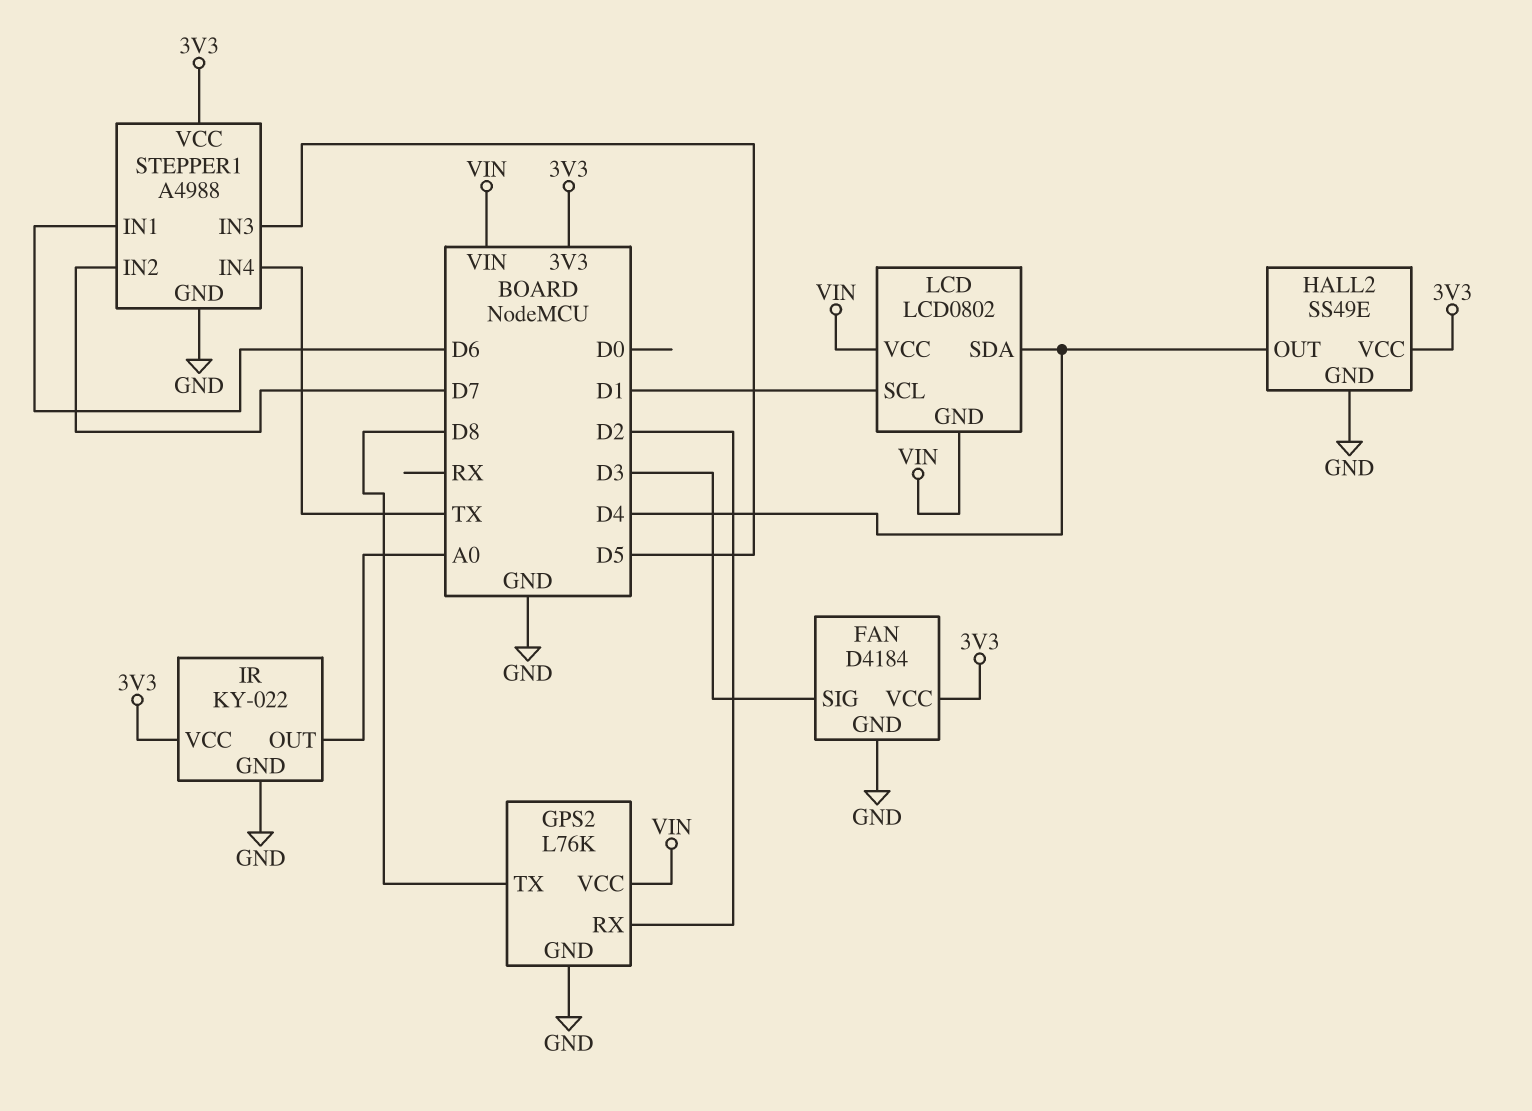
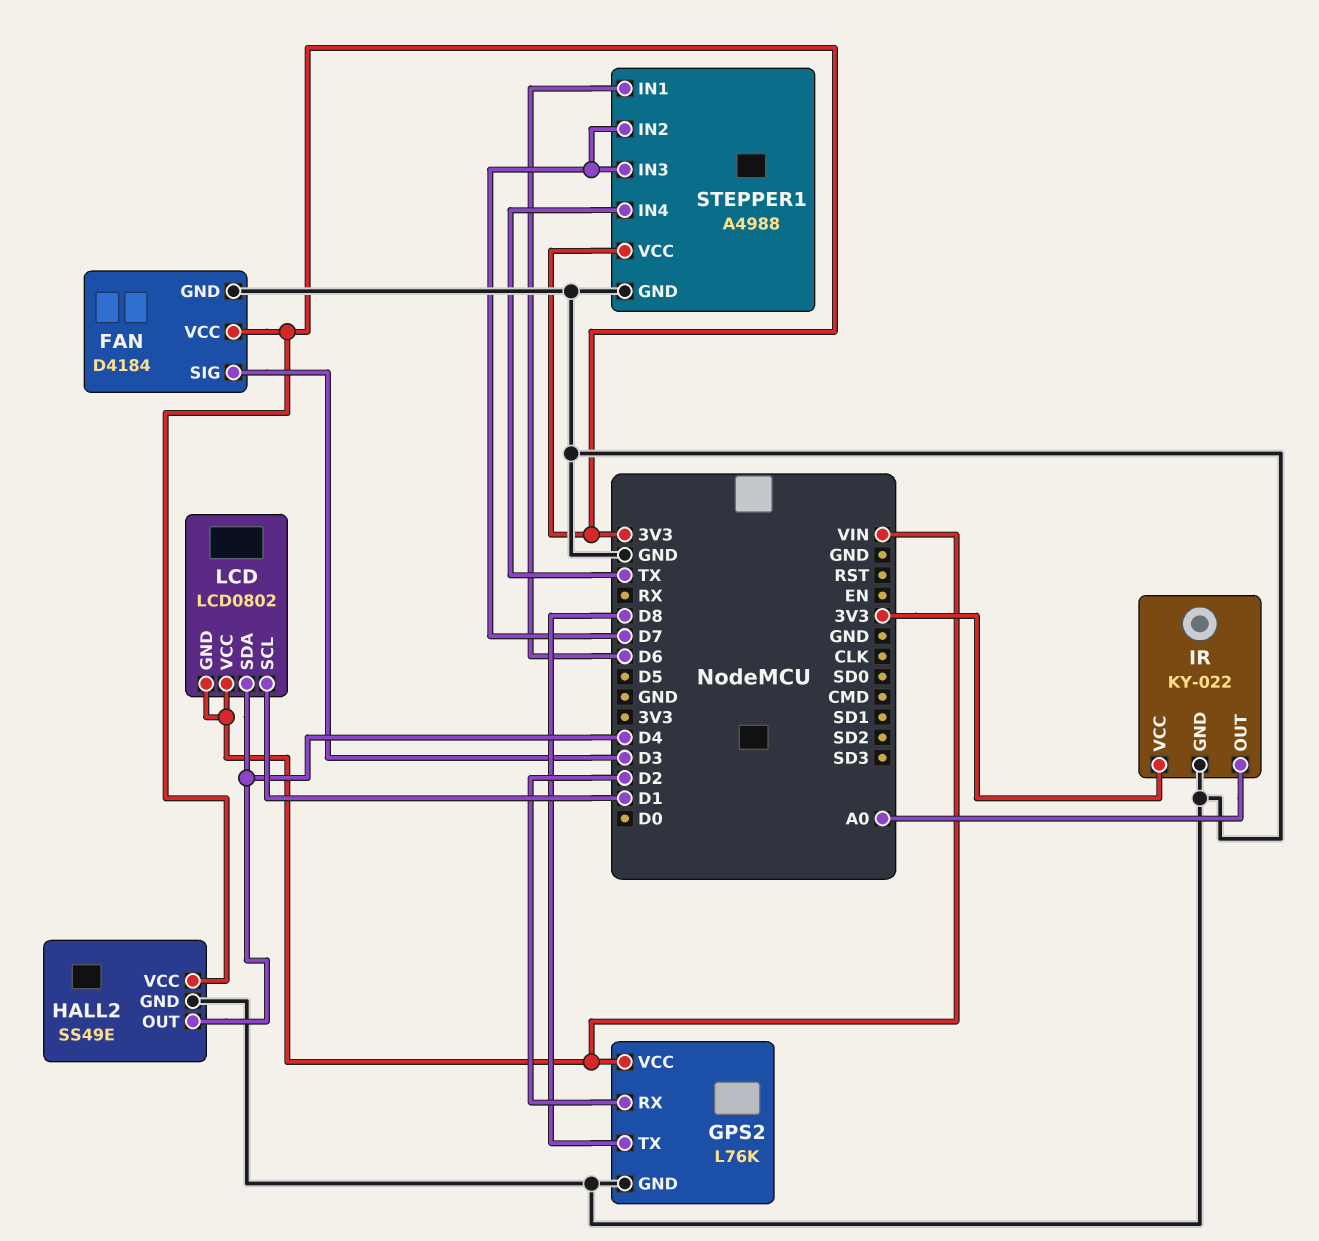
STEPPER1 pin IN3: D5 -> D7

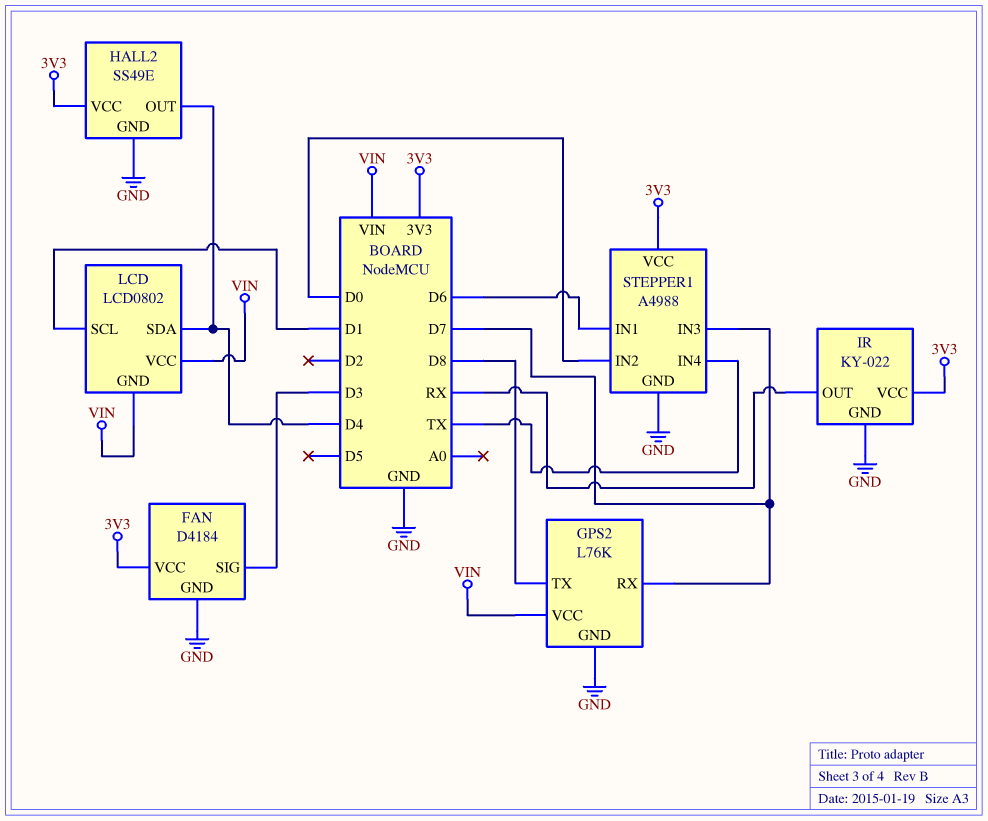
GPS2 pin RX: D2 -> D7
IR pin OUT: A0 -> RX
STEPPER1 pin IN2: D7 -> D0

